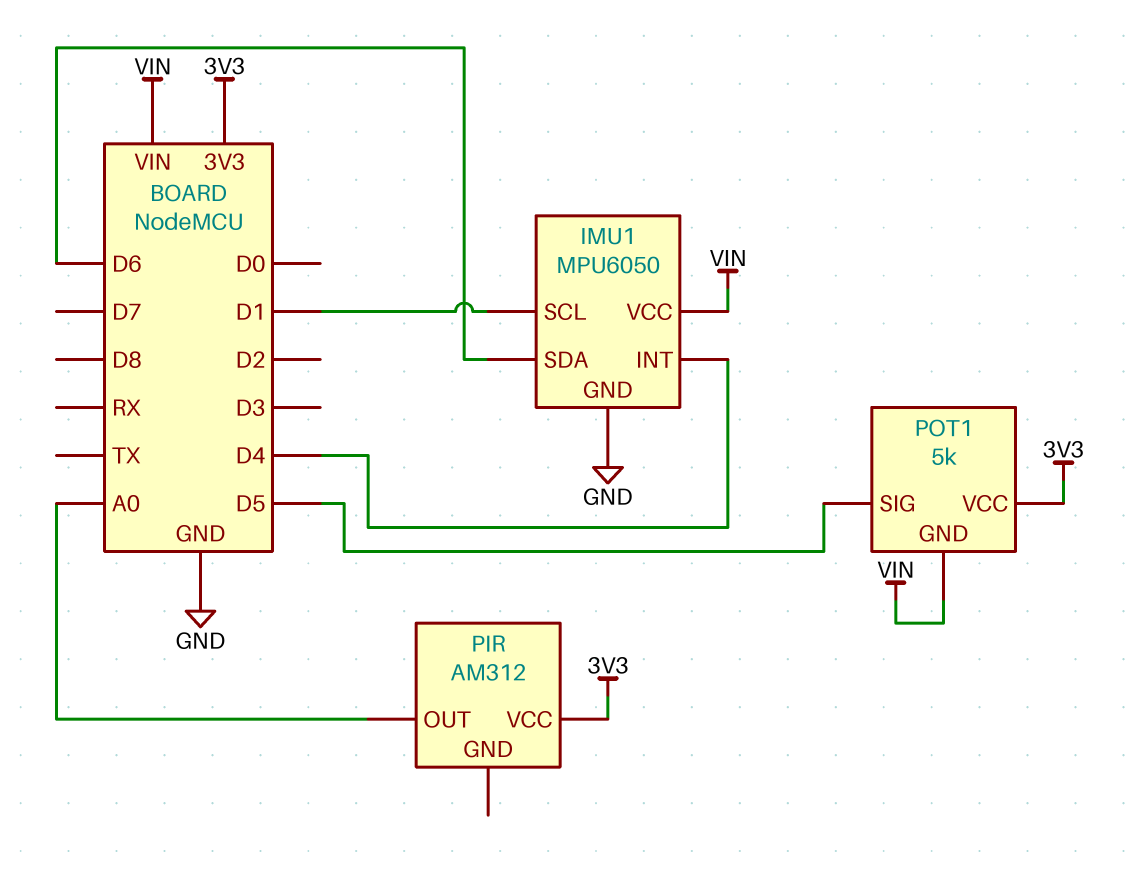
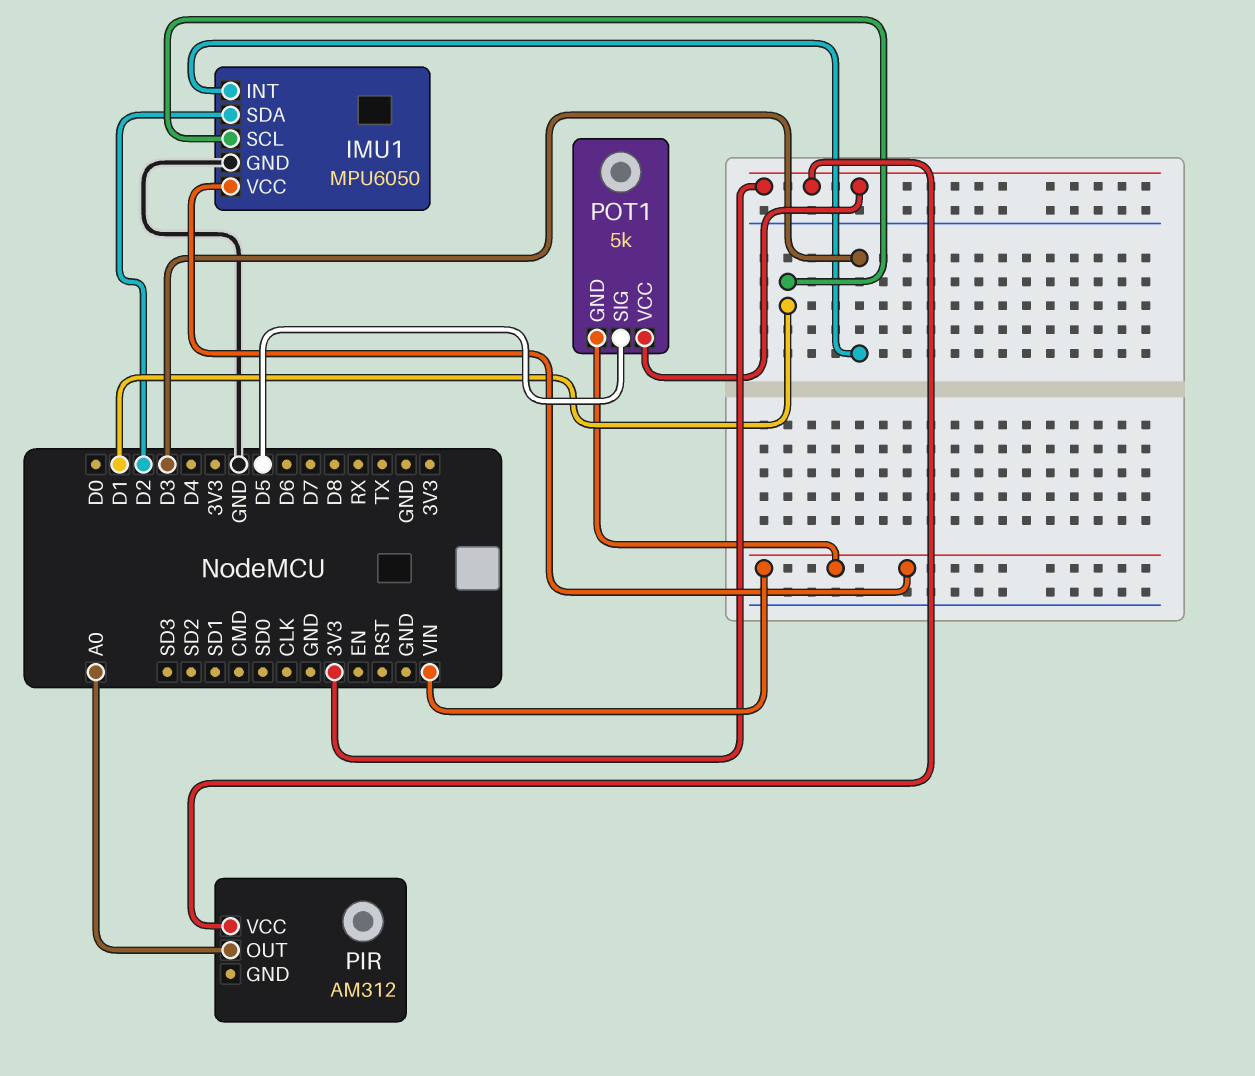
IMU1 pin INT: D4 -> D3
IMU1 pin SDA: D6 -> D2

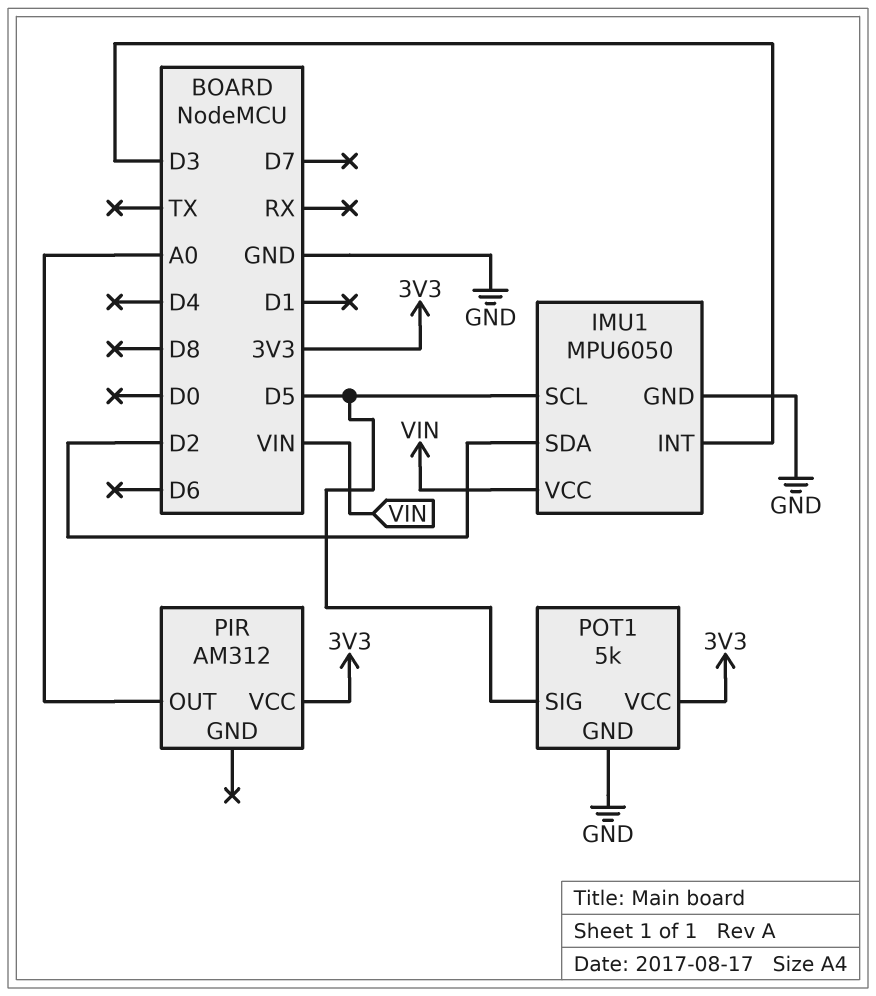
IMU1 pin SCL: D1 -> D5
POT1 pin GND: VIN -> GND

